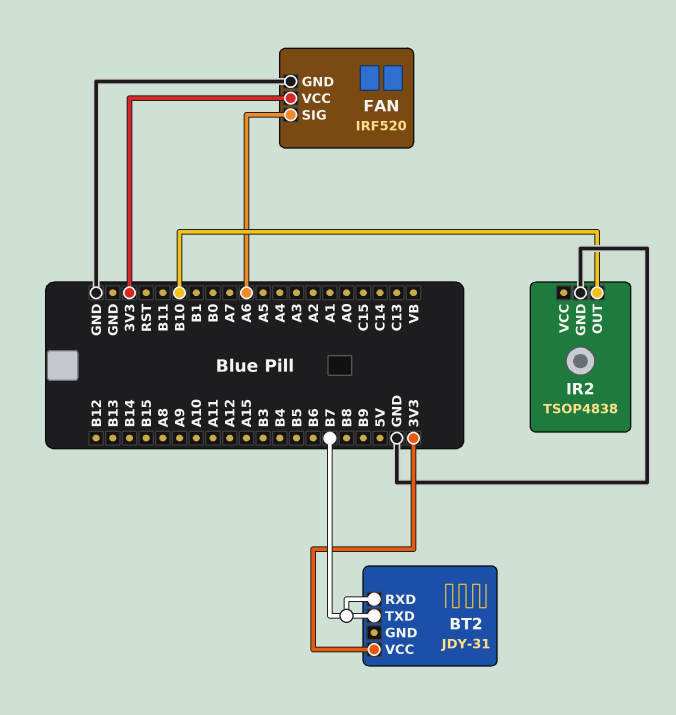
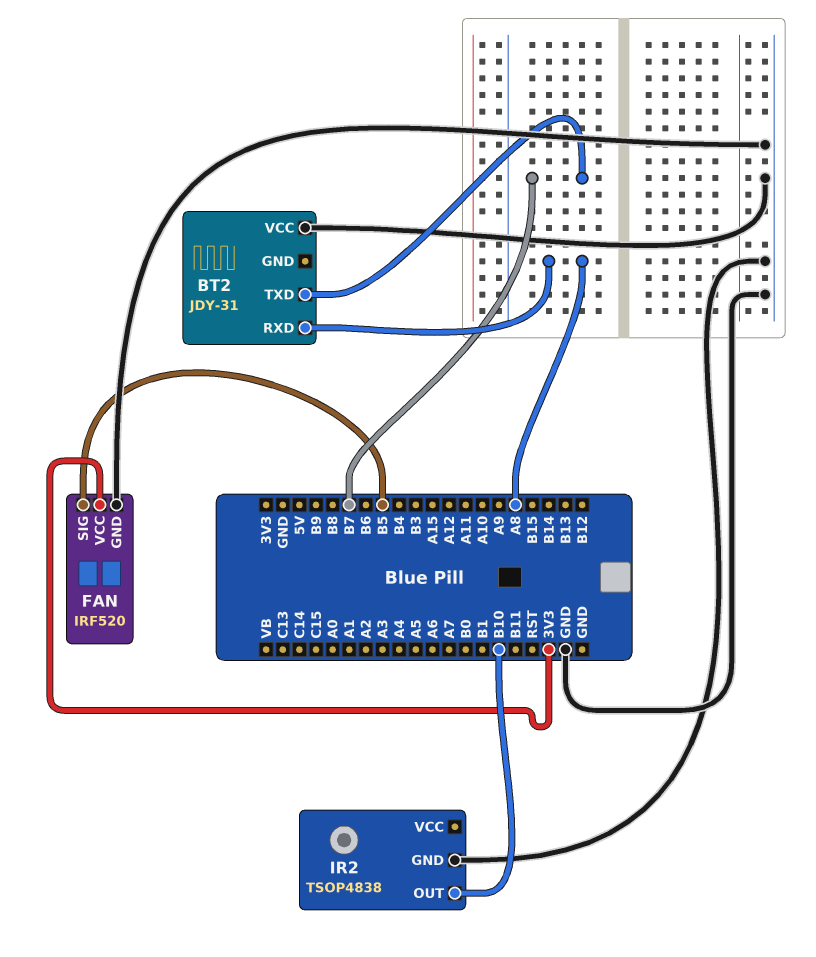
BT2 pin RXD: B7 -> A8
BT2 pin VCC: 3V3 -> GND
FAN pin SIG: A6 -> B5

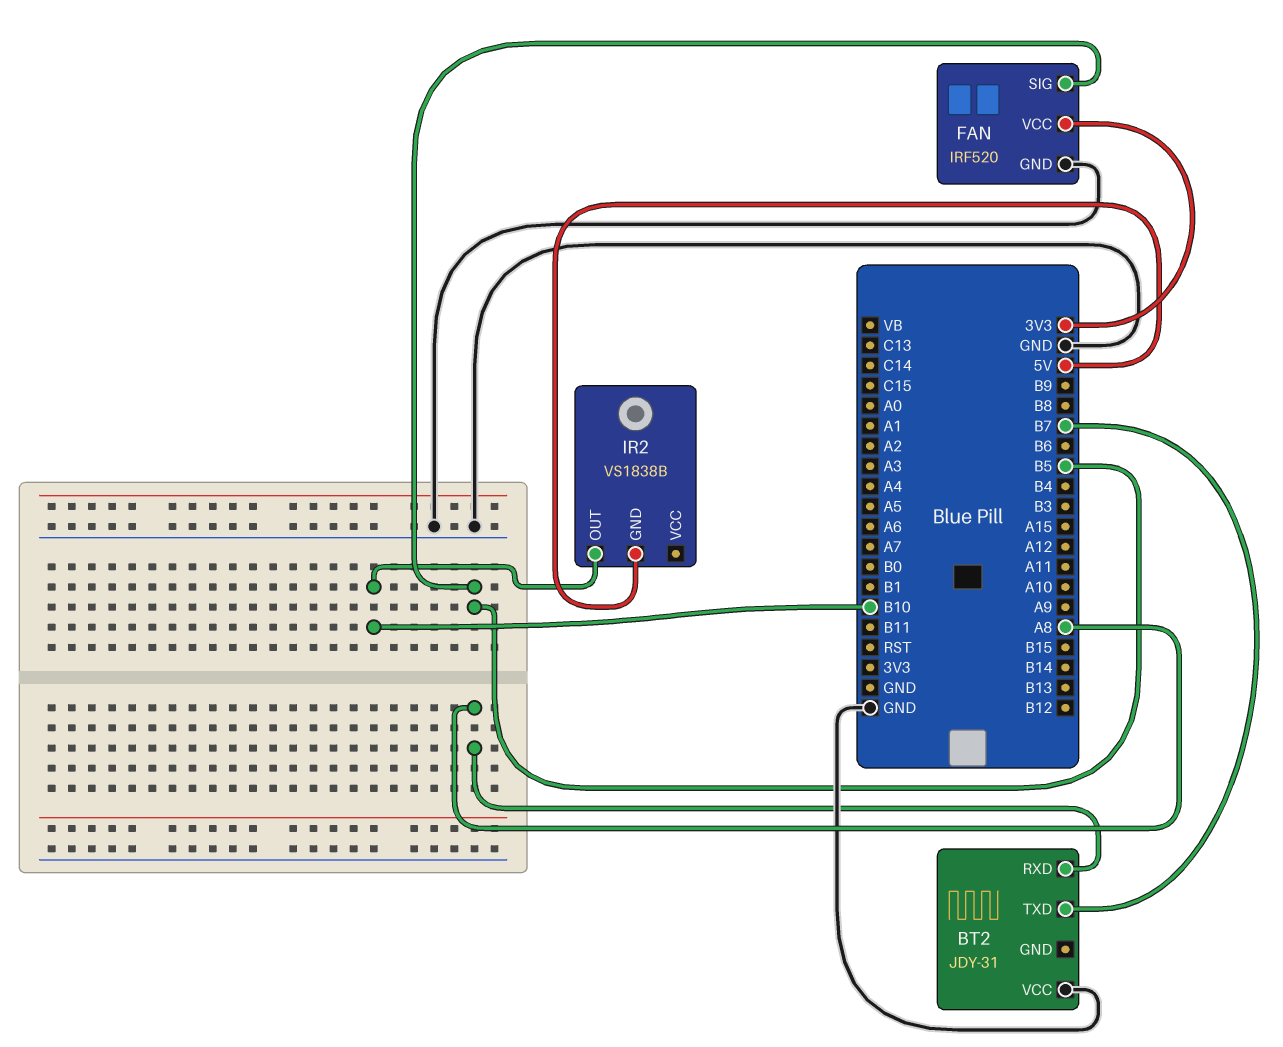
IR2: TSOP4838 -> VS1838B
IR2 pin GND: GND -> 5V

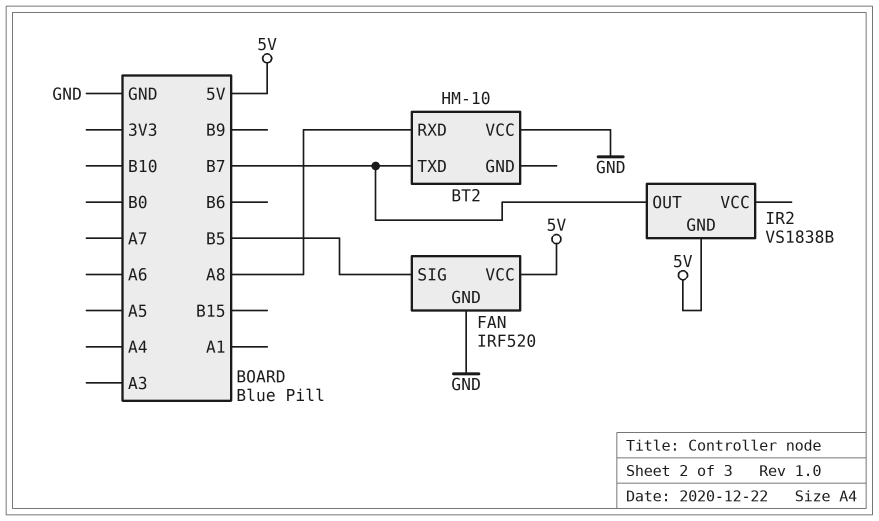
BT2: JDY-31 -> HM-10
FAN pin VCC: 3V3 -> 5V
IR2 pin OUT: B10 -> B7

